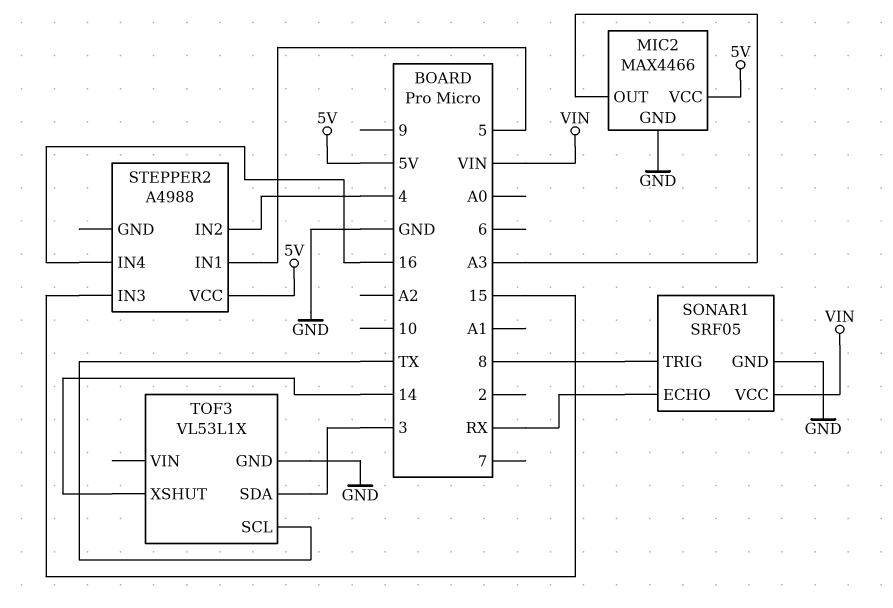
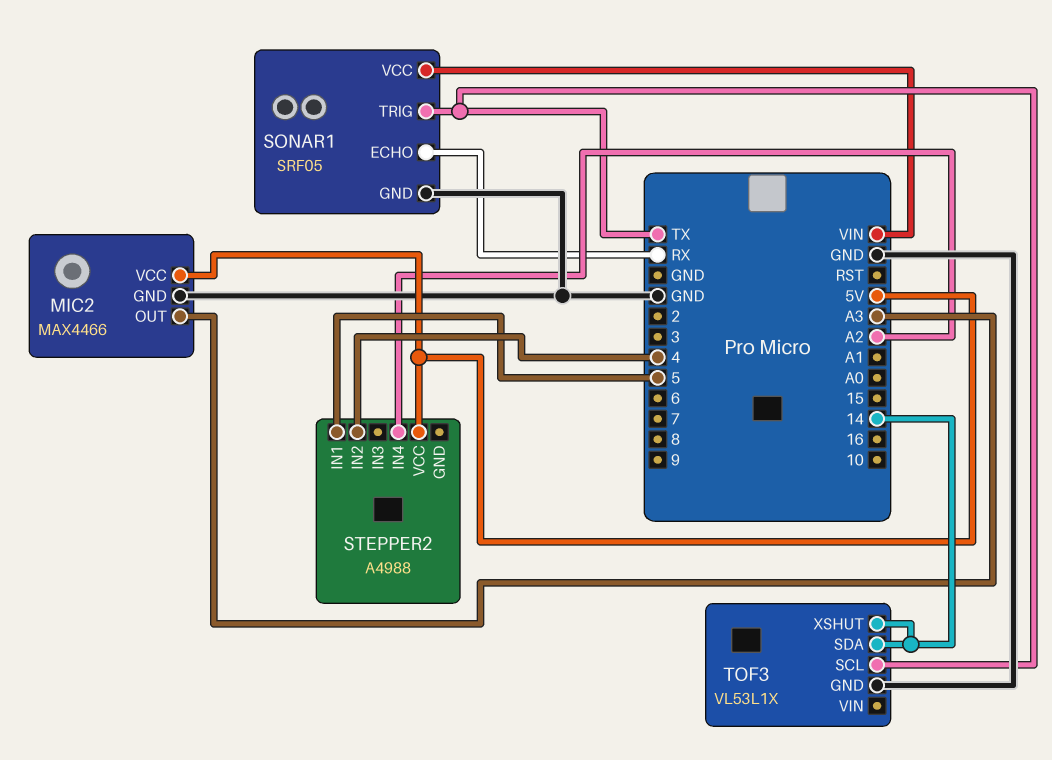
SONAR1 pin TRIG: 8 -> TX
STEPPER2 pin IN3: 15 -> none
STEPPER2 pin IN4: 16 -> A2
TOF3 pin SDA: 3 -> 14

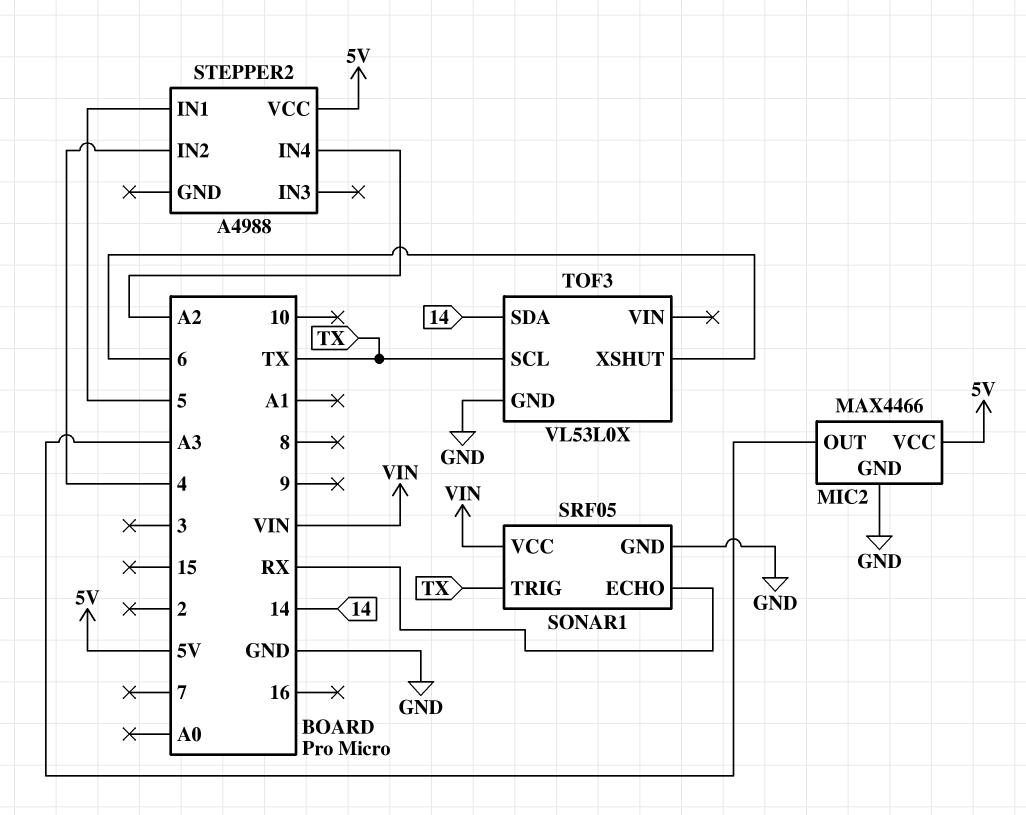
TOF3: VL53L1X -> VL53L0X
TOF3 pin XSHUT: 14 -> 6

